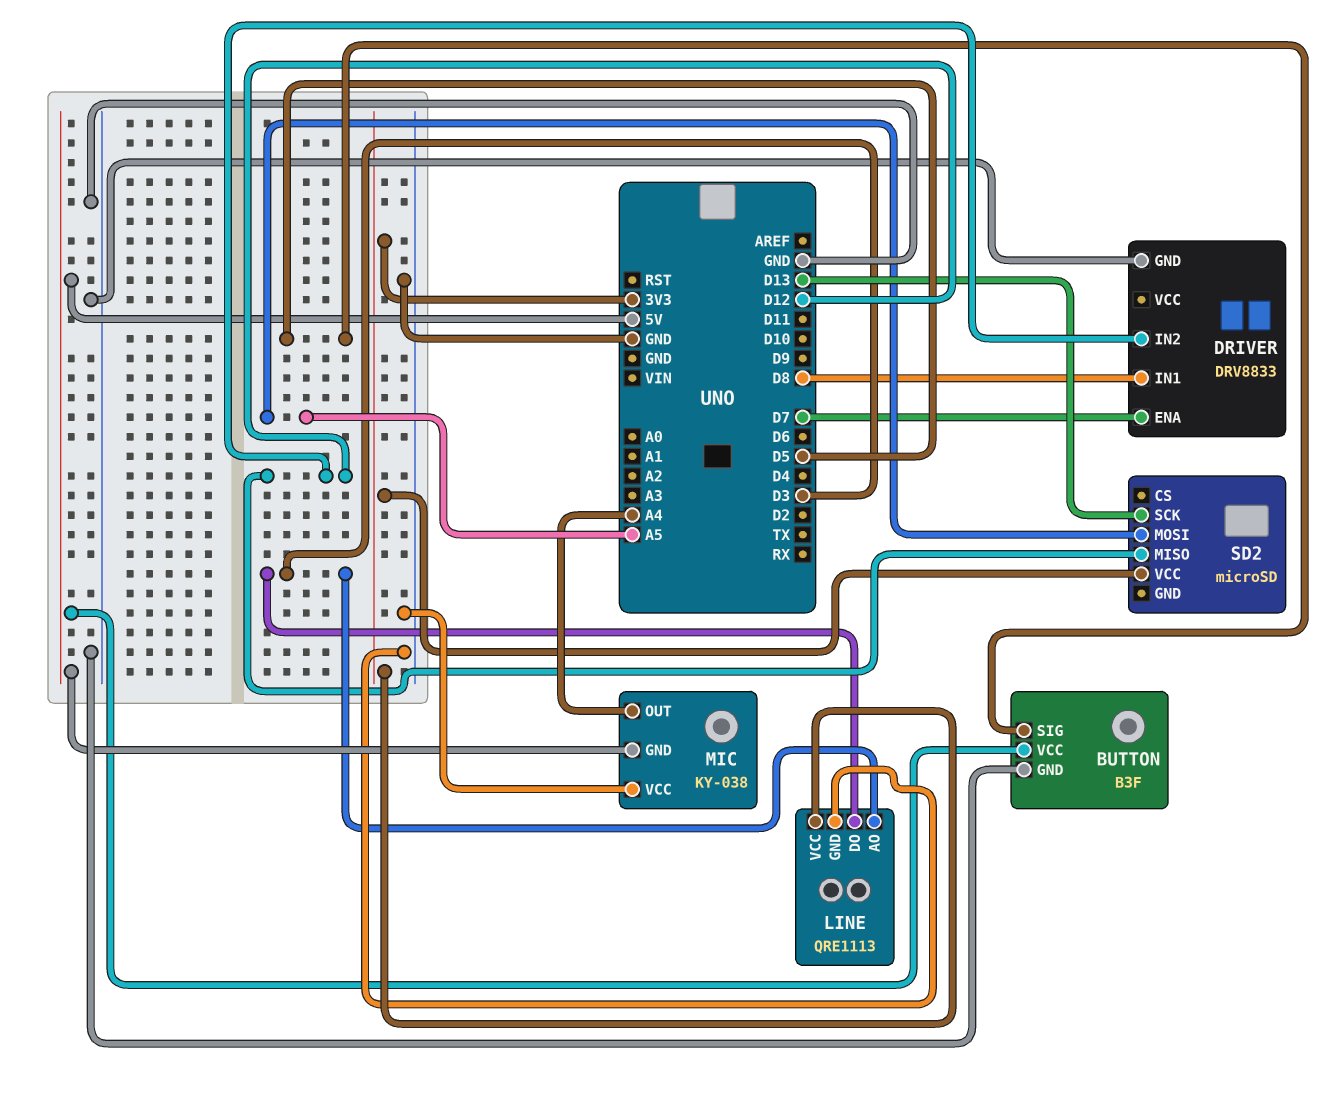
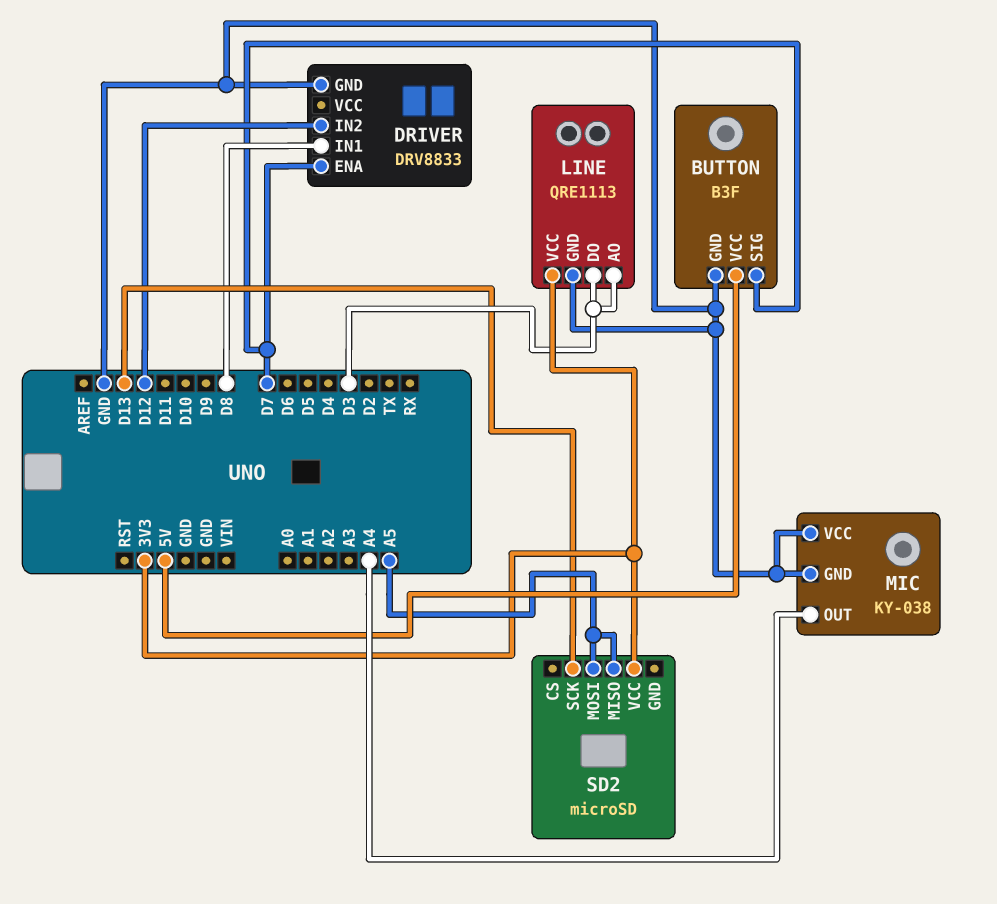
BUTTON pin SIG: D5 -> D7
MIC pin GND: 5V -> GND
SD2 pin MISO: D12 -> A5

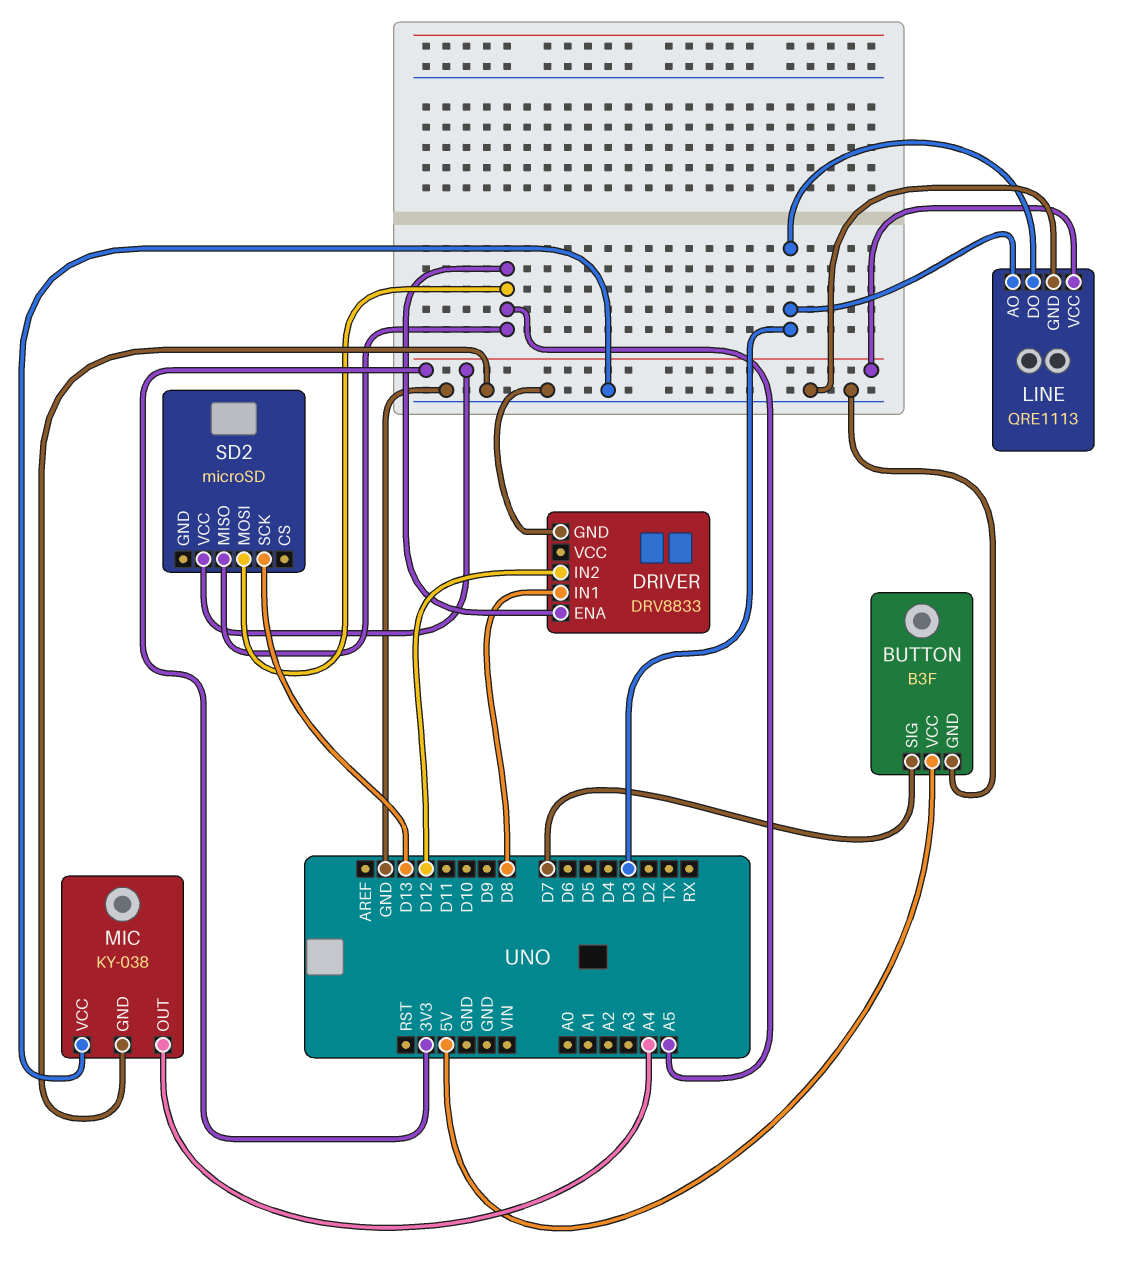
DRIVER pin ENA: D7 -> A5

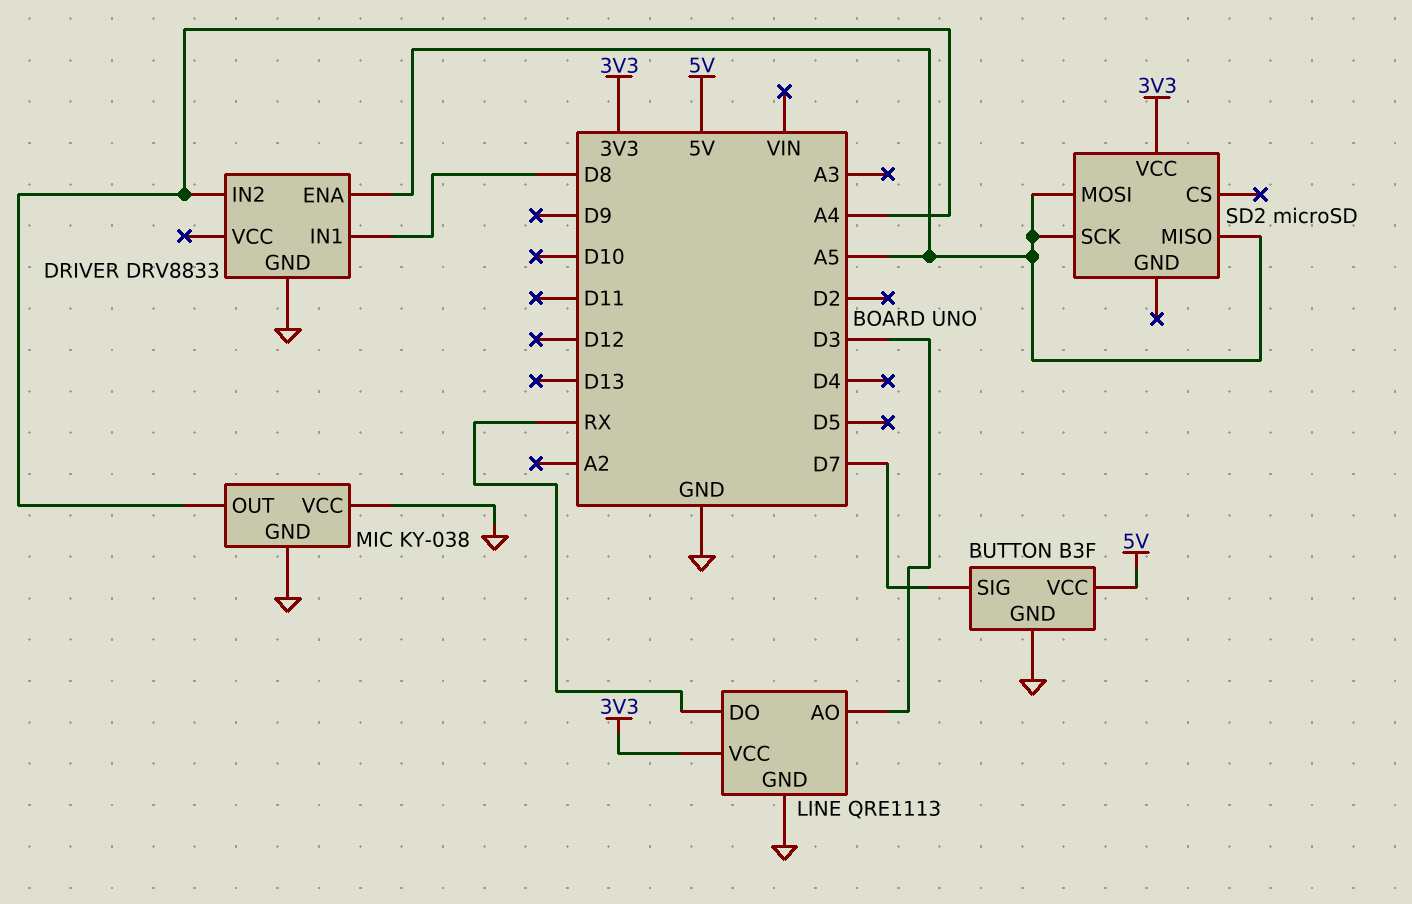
DRIVER pin IN2: D12 -> A4
LINE pin DO: D3 -> RX
SD2 pin SCK: D13 -> A5

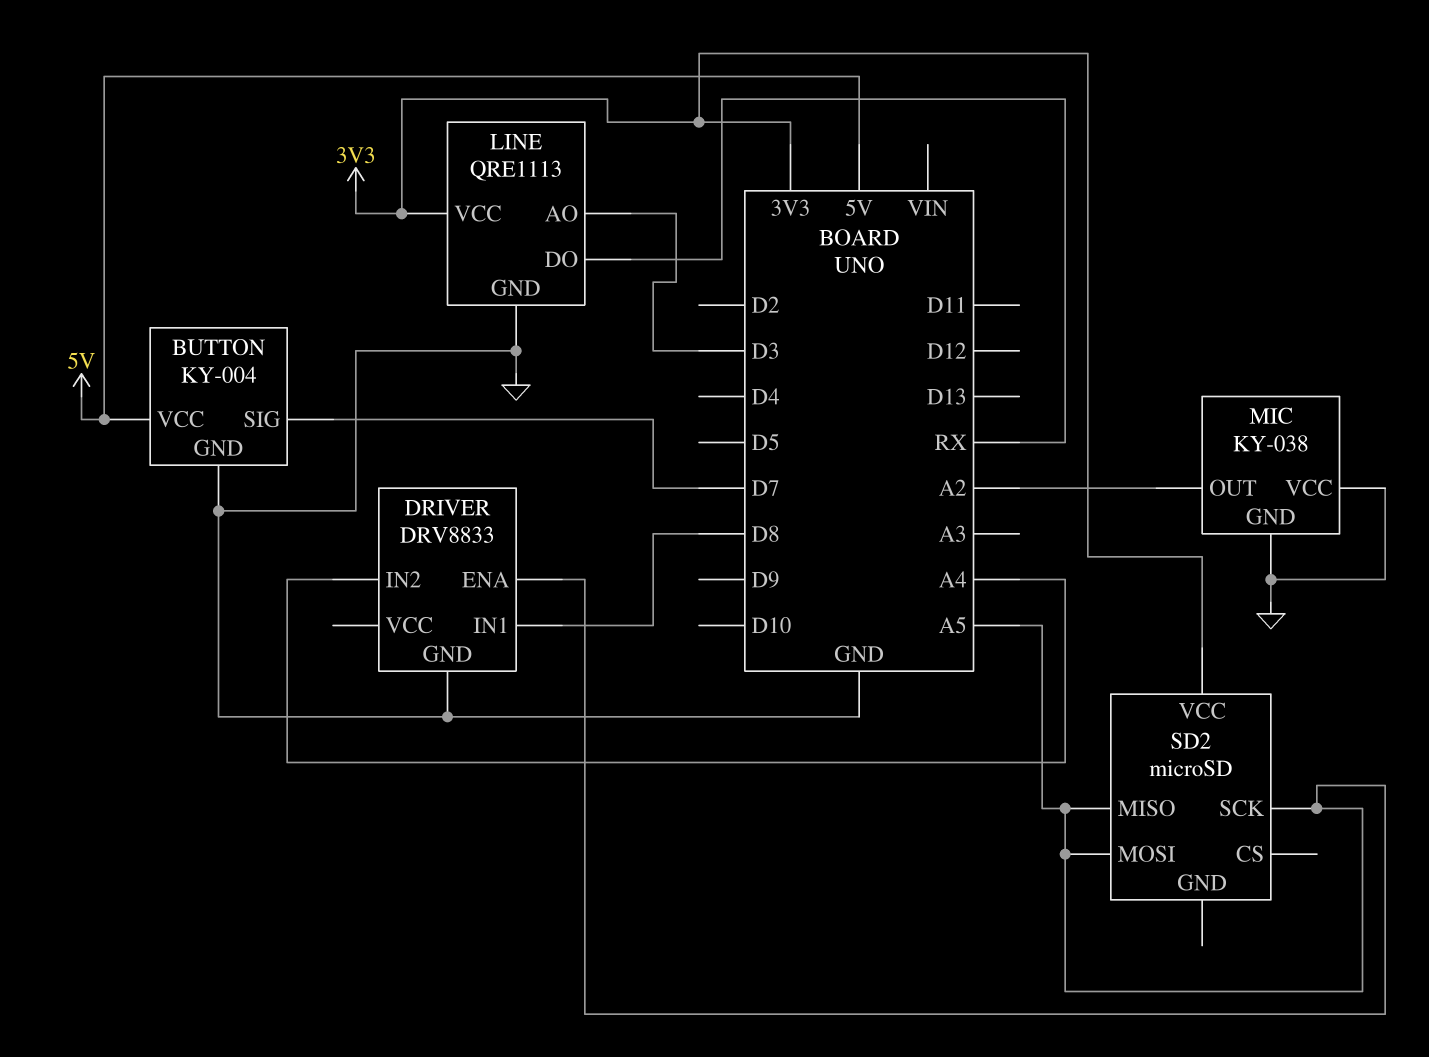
BUTTON: B3F -> KY-004
MIC pin OUT: A4 -> A2

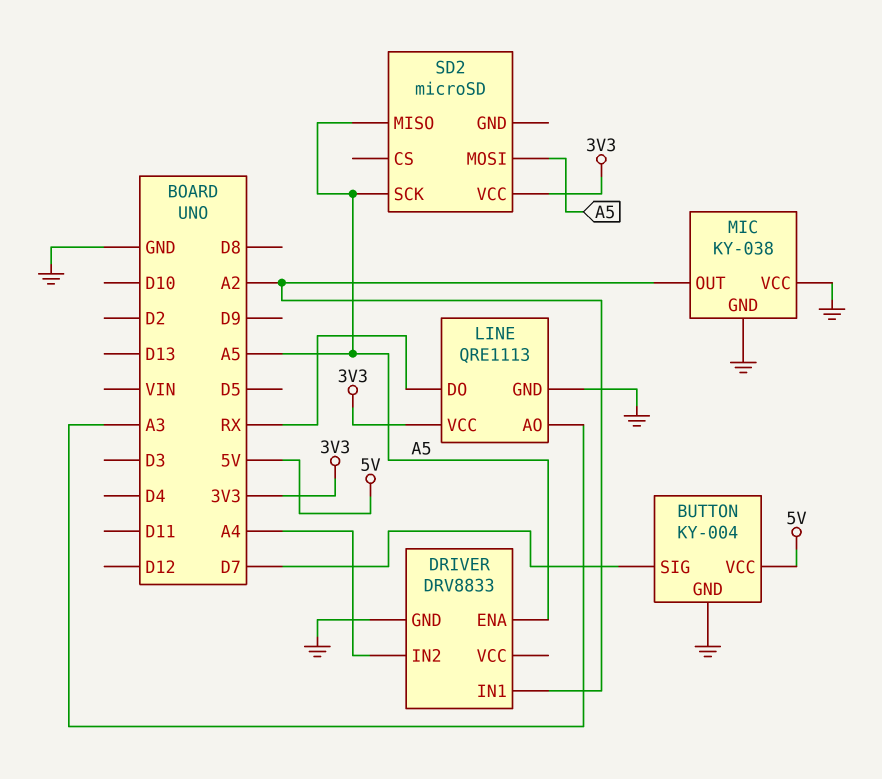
DRIVER pin IN1: D8 -> A2
LINE pin AO: D3 -> A3

